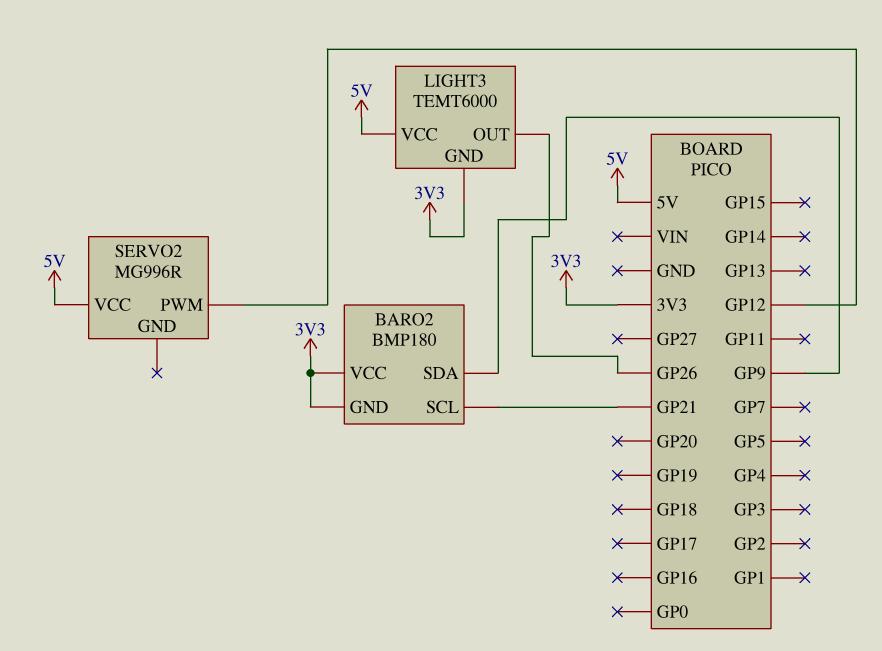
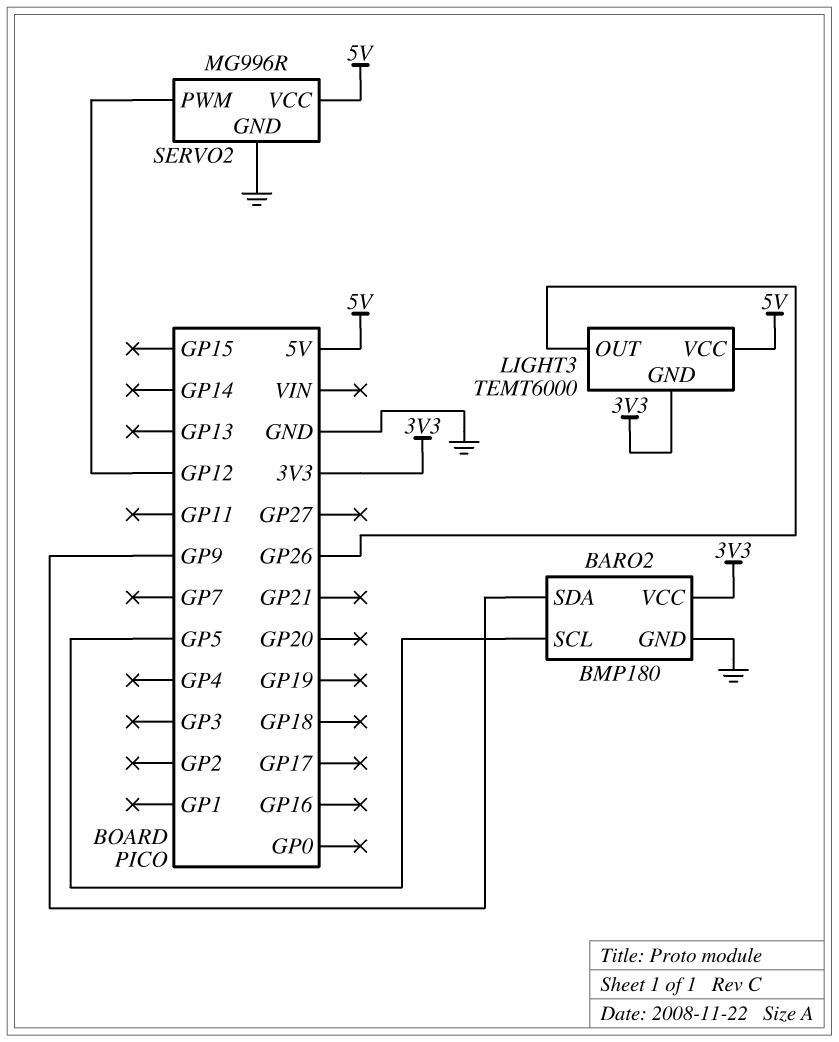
BARO2 pin GND: 3V3 -> GND
BARO2 pin SCL: GP21 -> GP5
SERVO2 pin GND: none -> GND

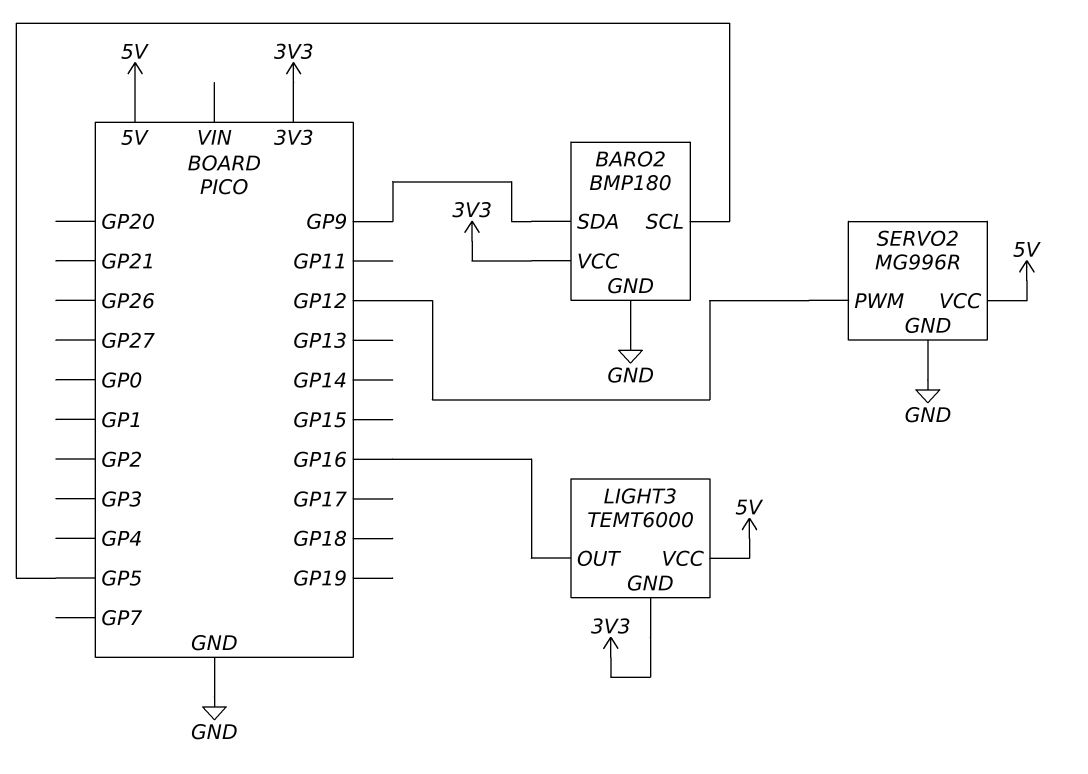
LIGHT3 pin OUT: GP26 -> GP16

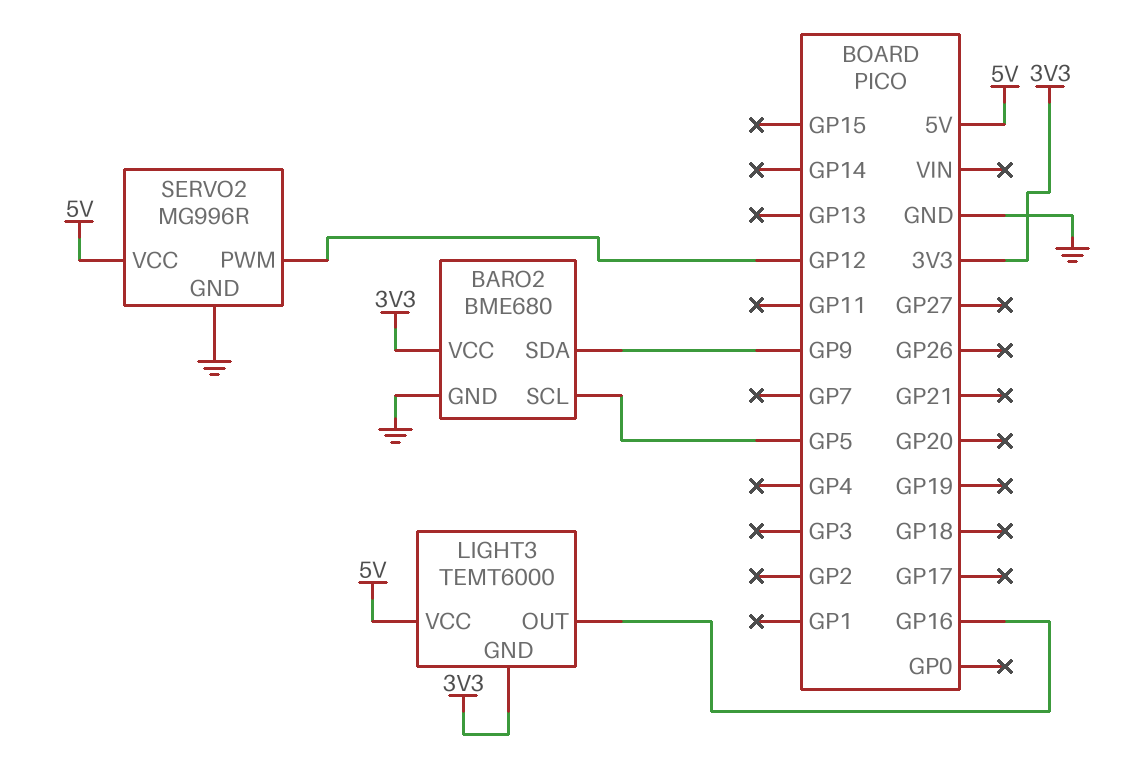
BARO2: BMP180 -> BME680

